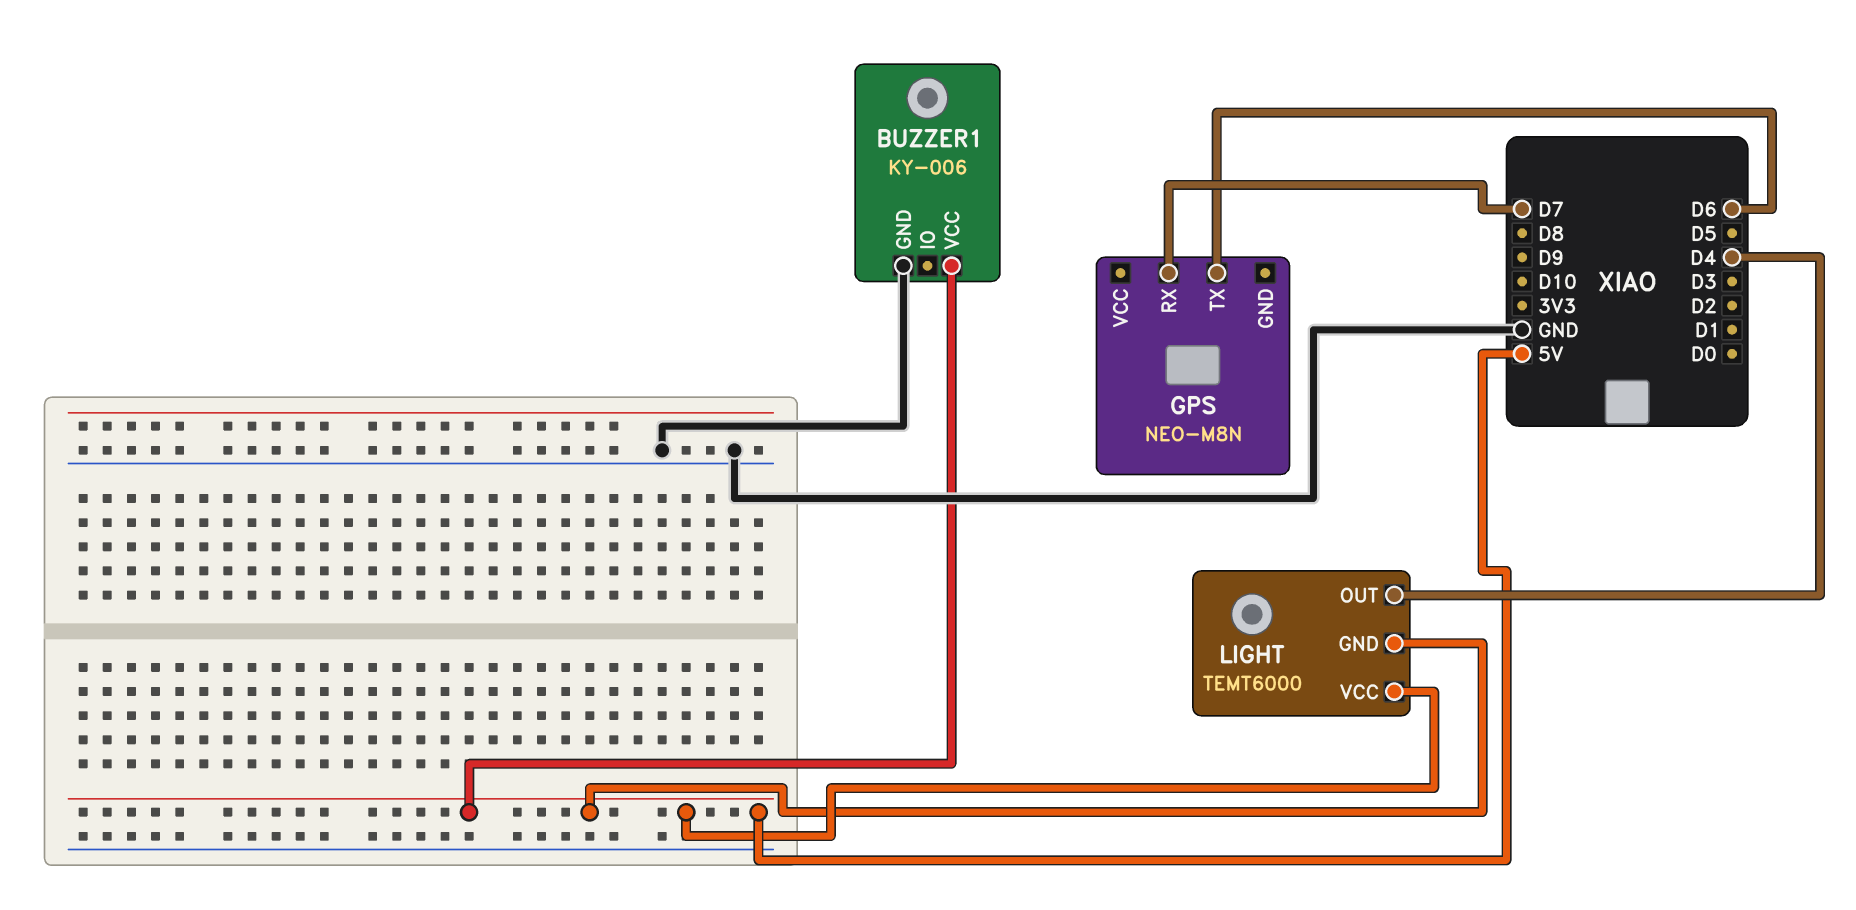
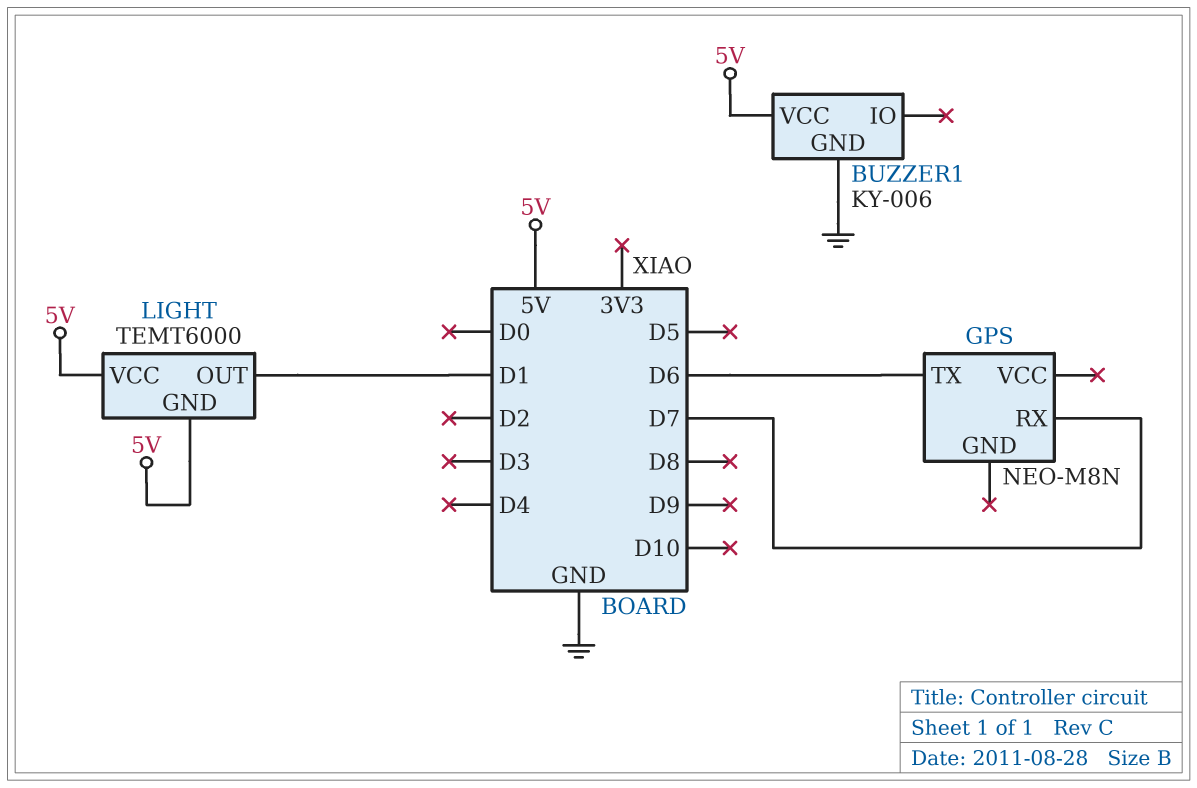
LIGHT pin OUT: D4 -> D1

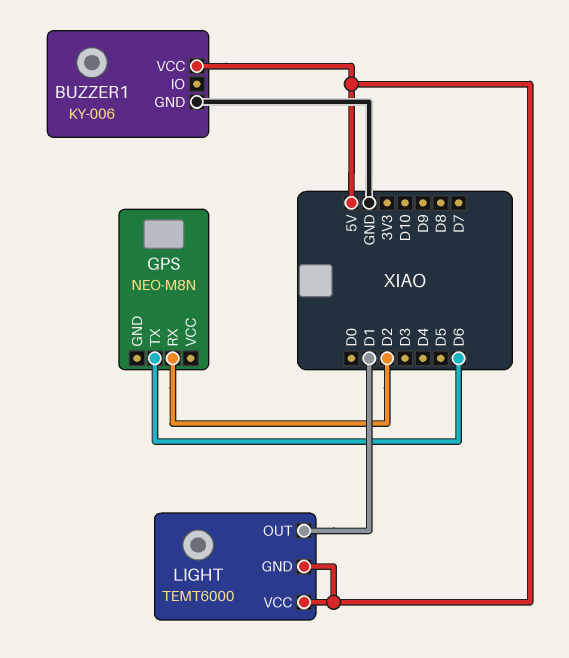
GPS pin RX: D7 -> D2

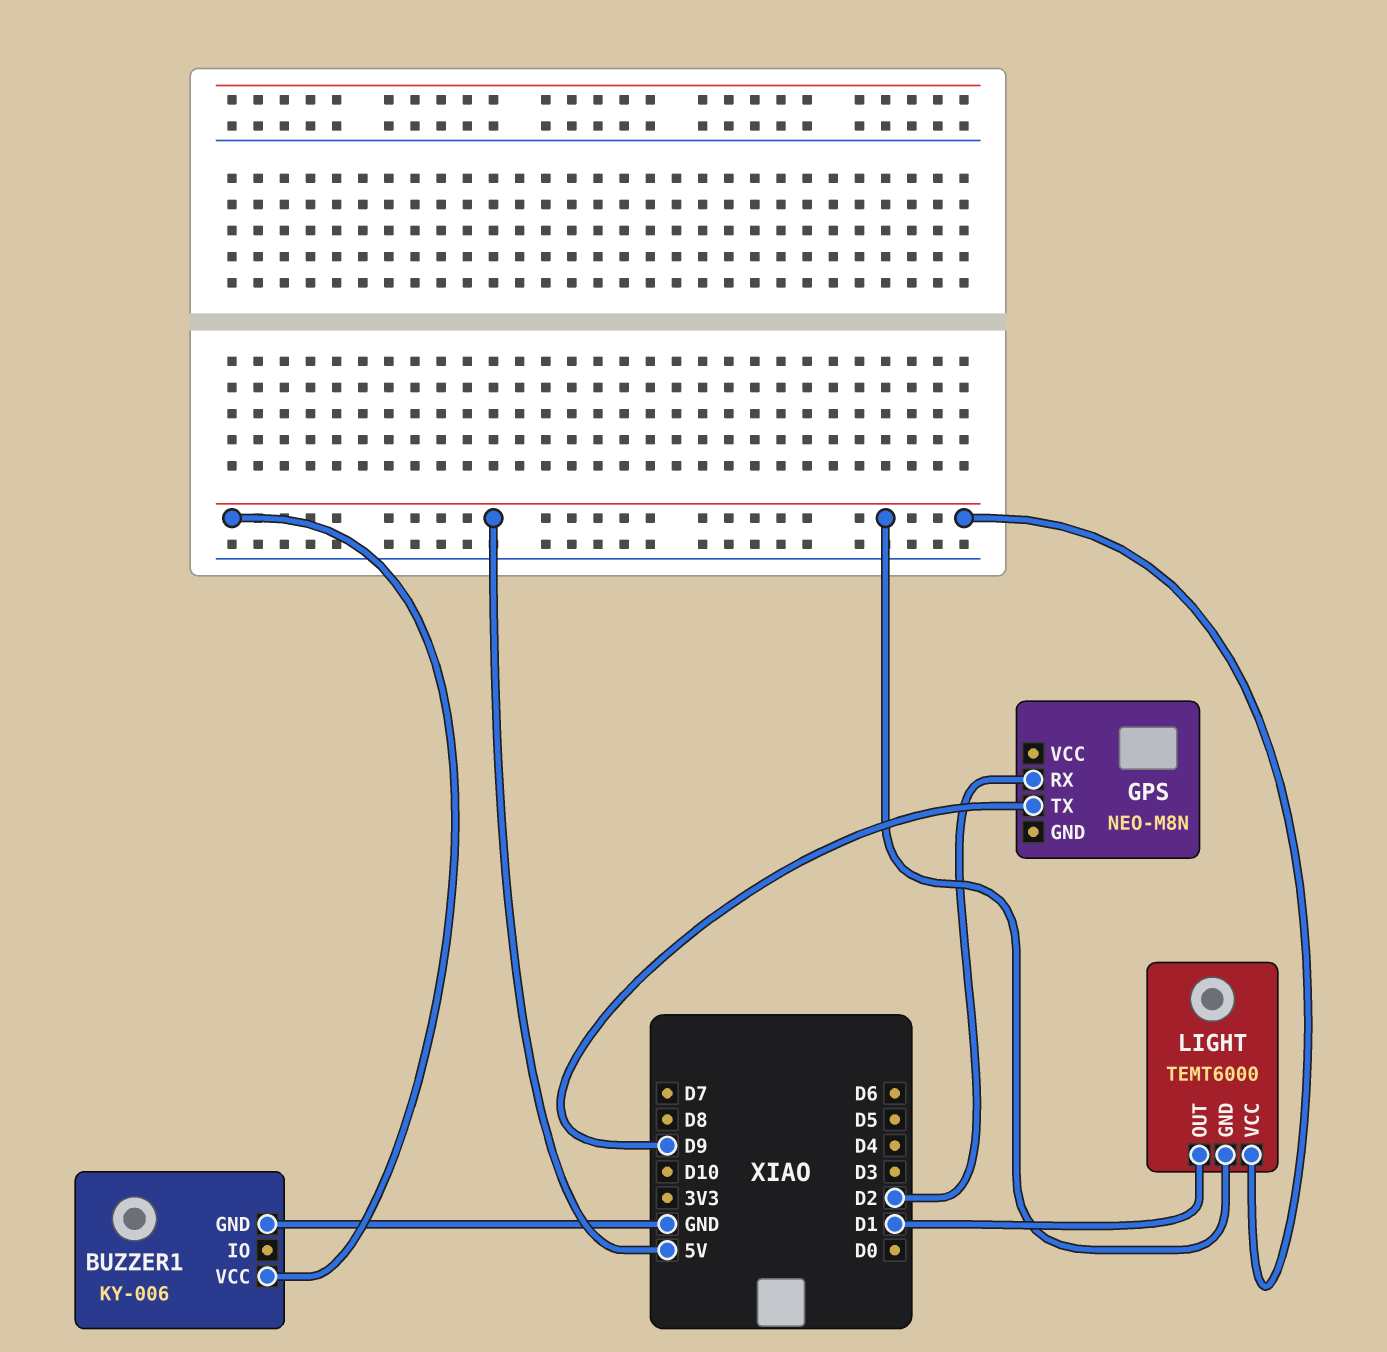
GPS pin TX: D6 -> D9

